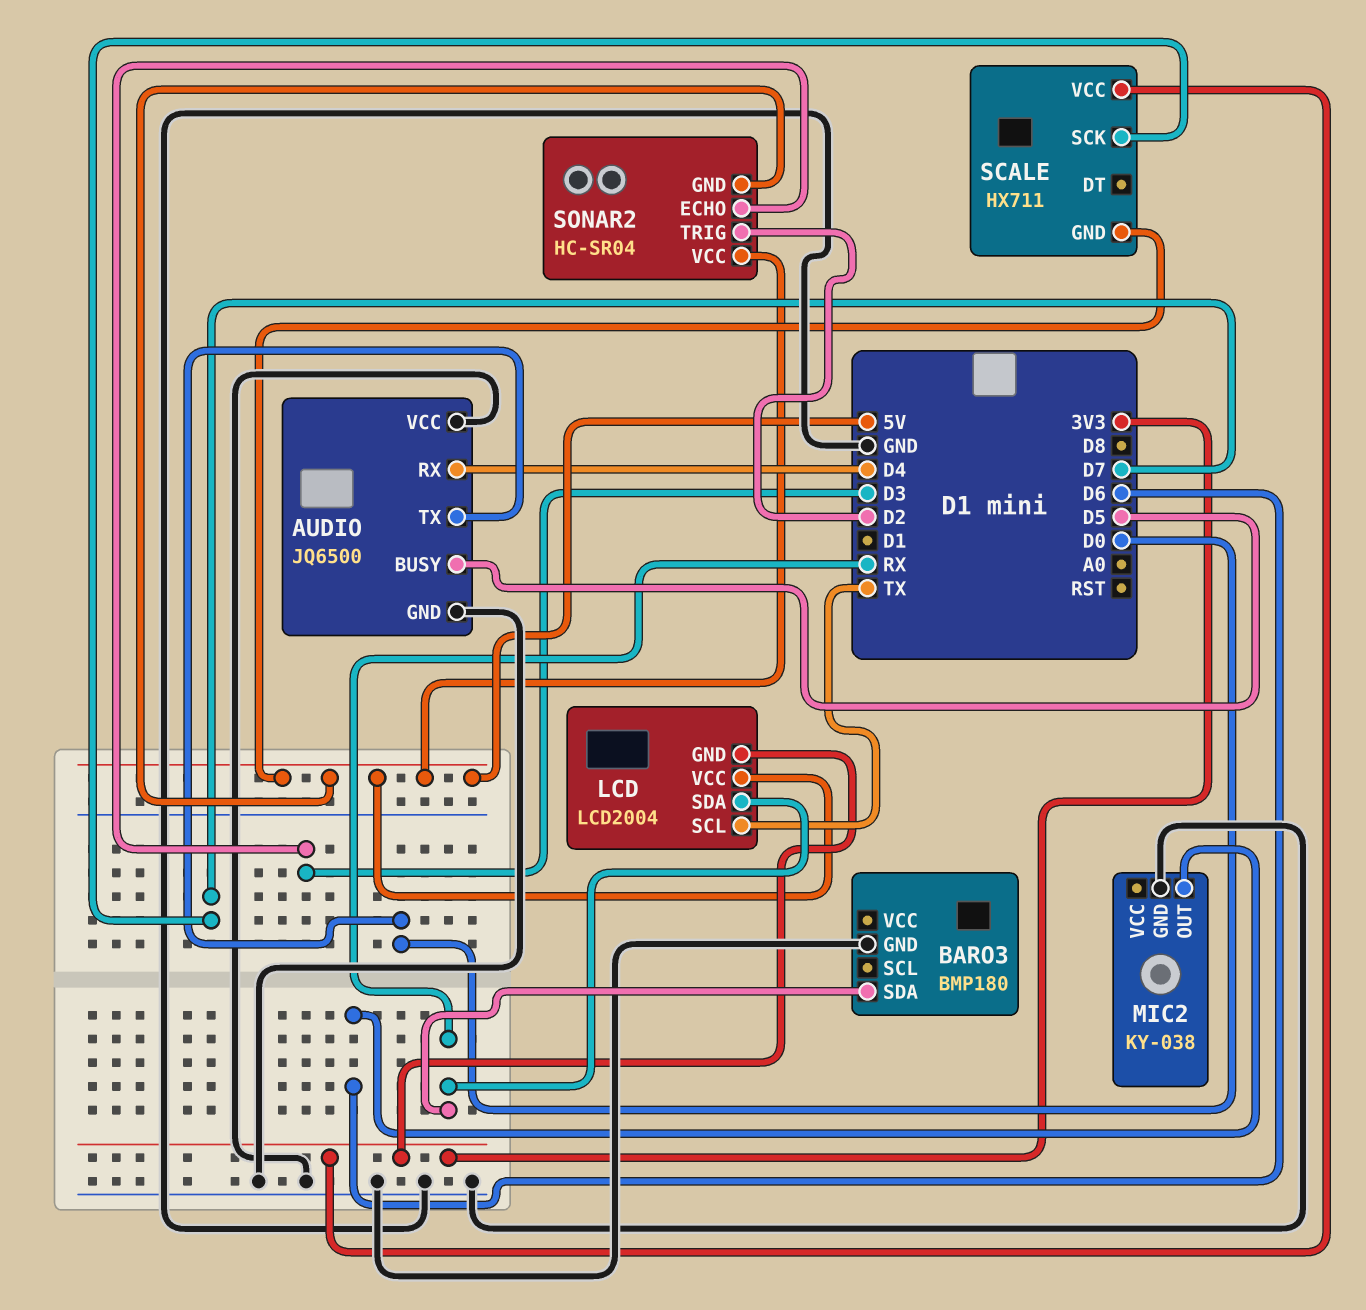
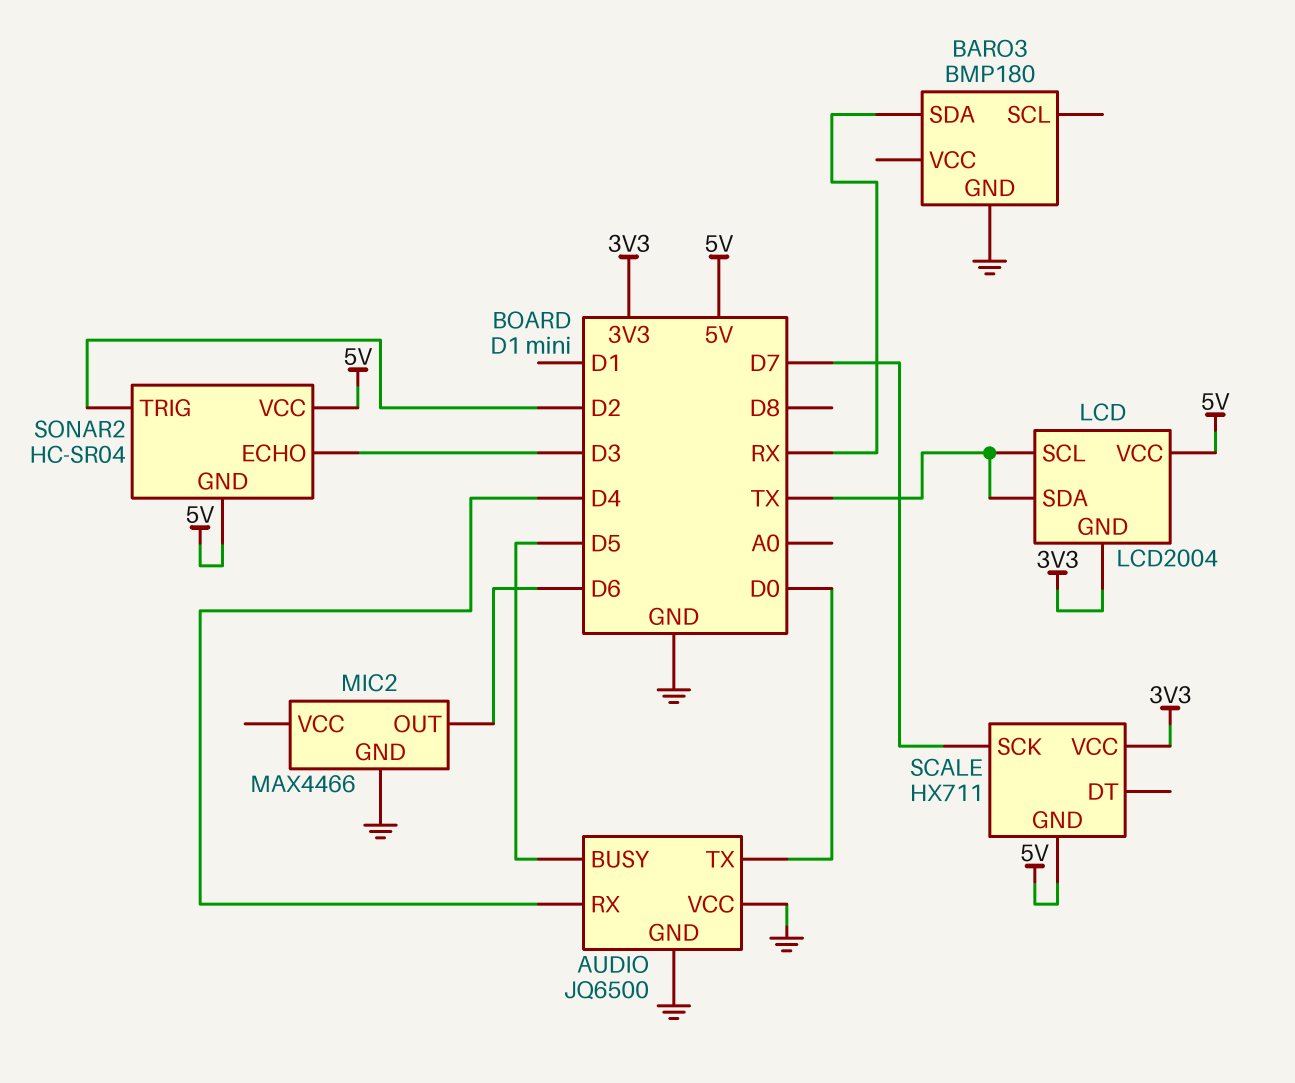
LCD pin SDA: RX -> TX
MIC2: KY-038 -> MAX4466

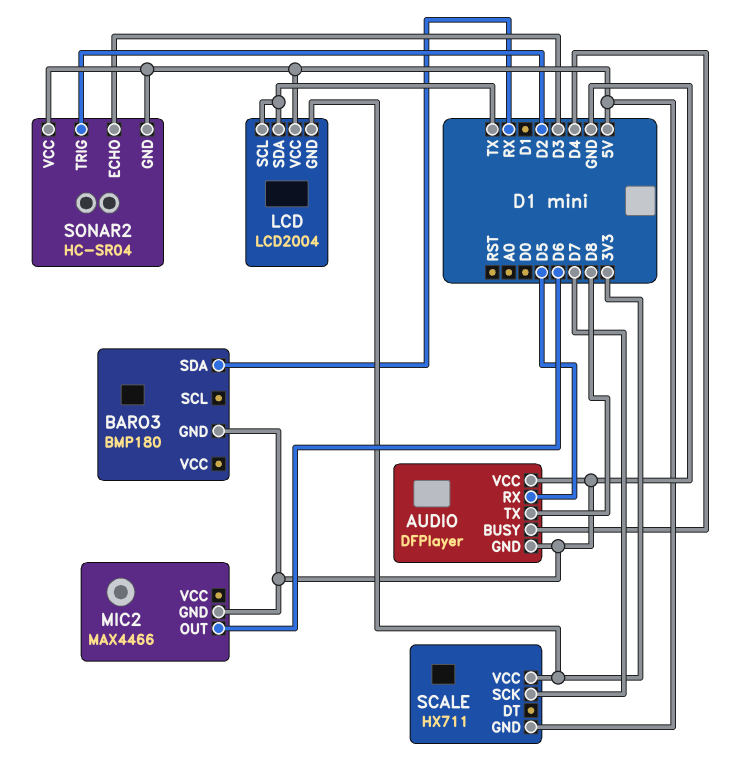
AUDIO: JQ6500 -> DFPlayer
AUDIO pin BUSY: D5 -> D4
AUDIO pin RX: D4 -> D5
AUDIO pin TX: D0 -> D8

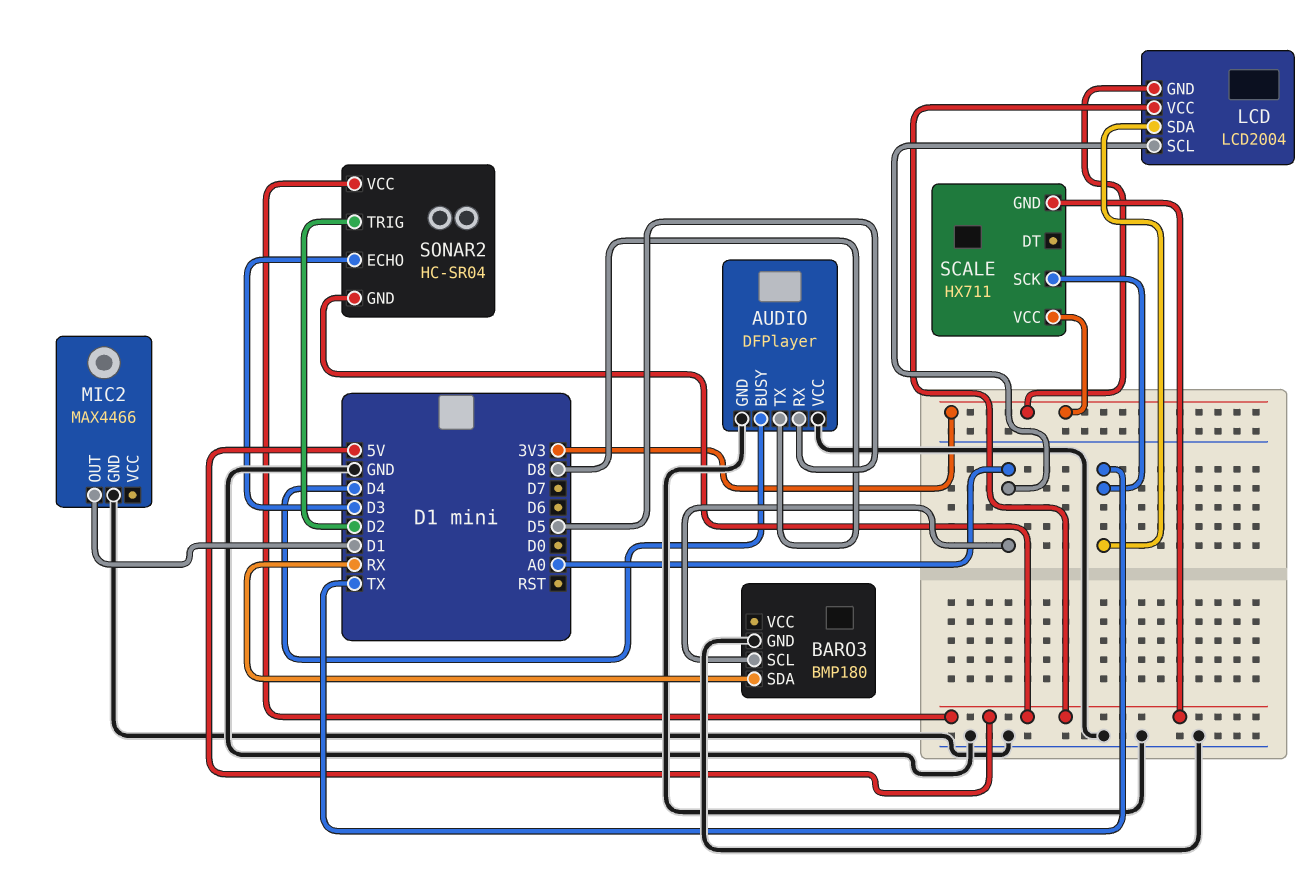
BARO3 pin SCL: none -> A0
LCD pin SCL: TX -> A0
MIC2 pin OUT: D6 -> D1
SCALE pin SCK: D7 -> TX

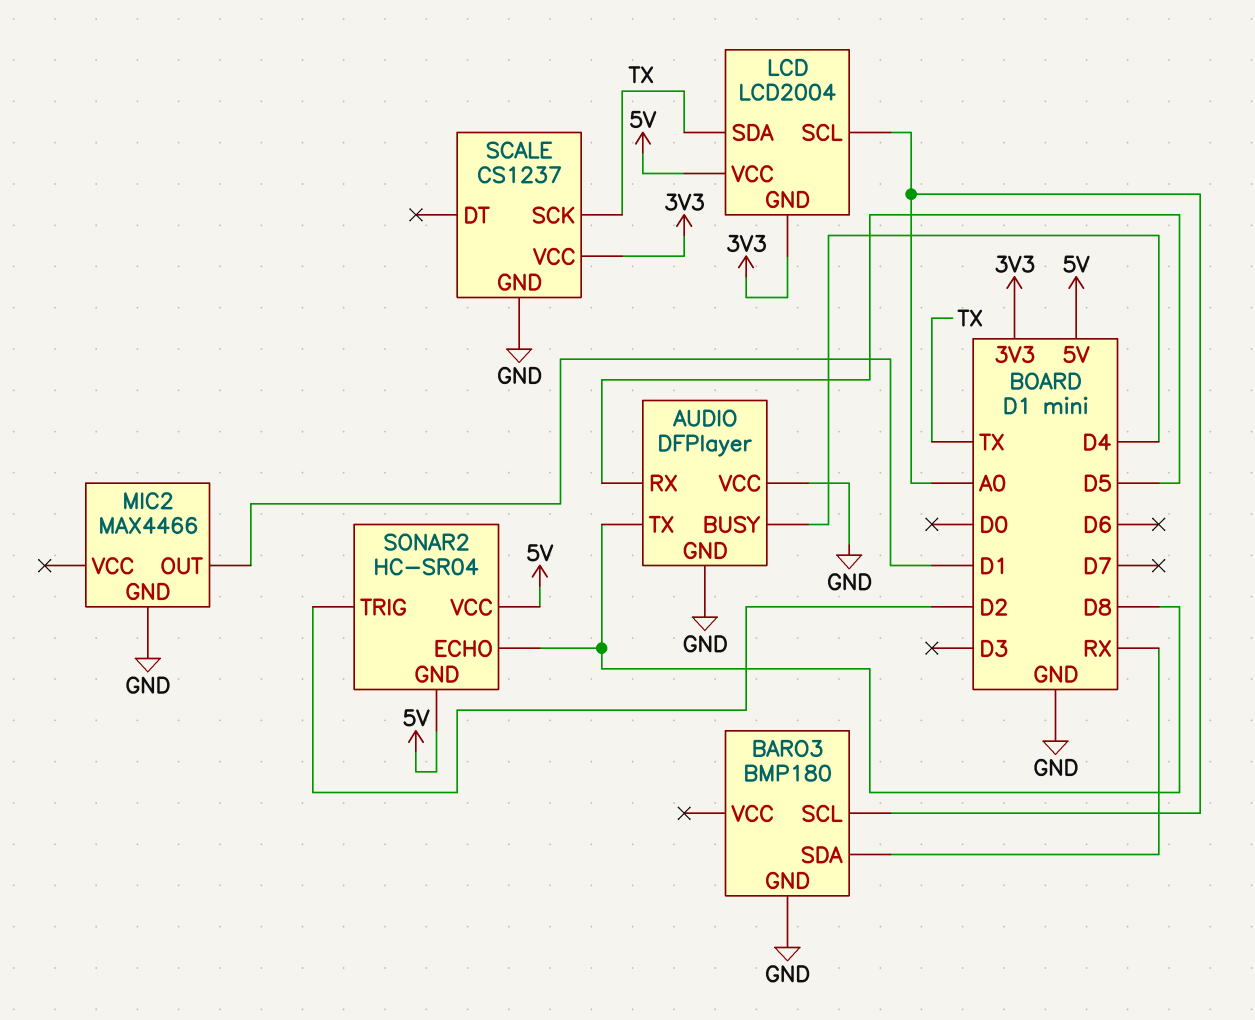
SCALE: HX711 -> CS1237
SCALE pin GND: 5V -> GND
SONAR2 pin ECHO: D3 -> D8

